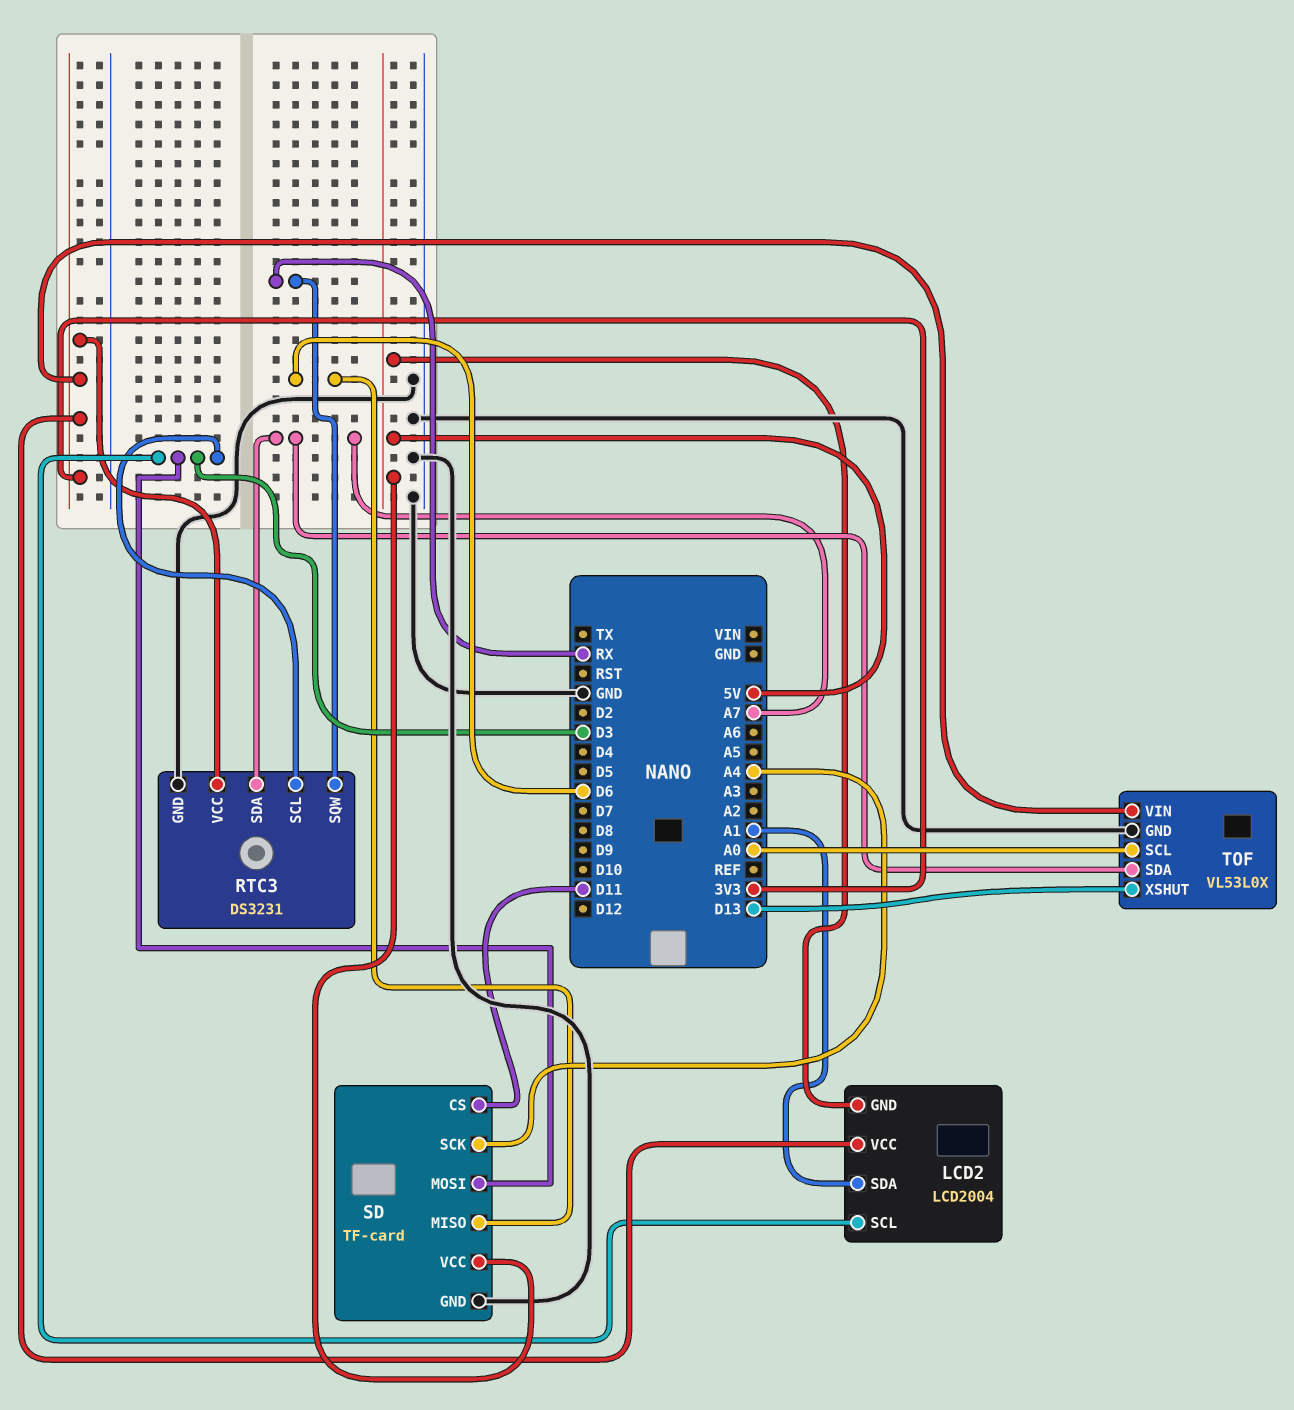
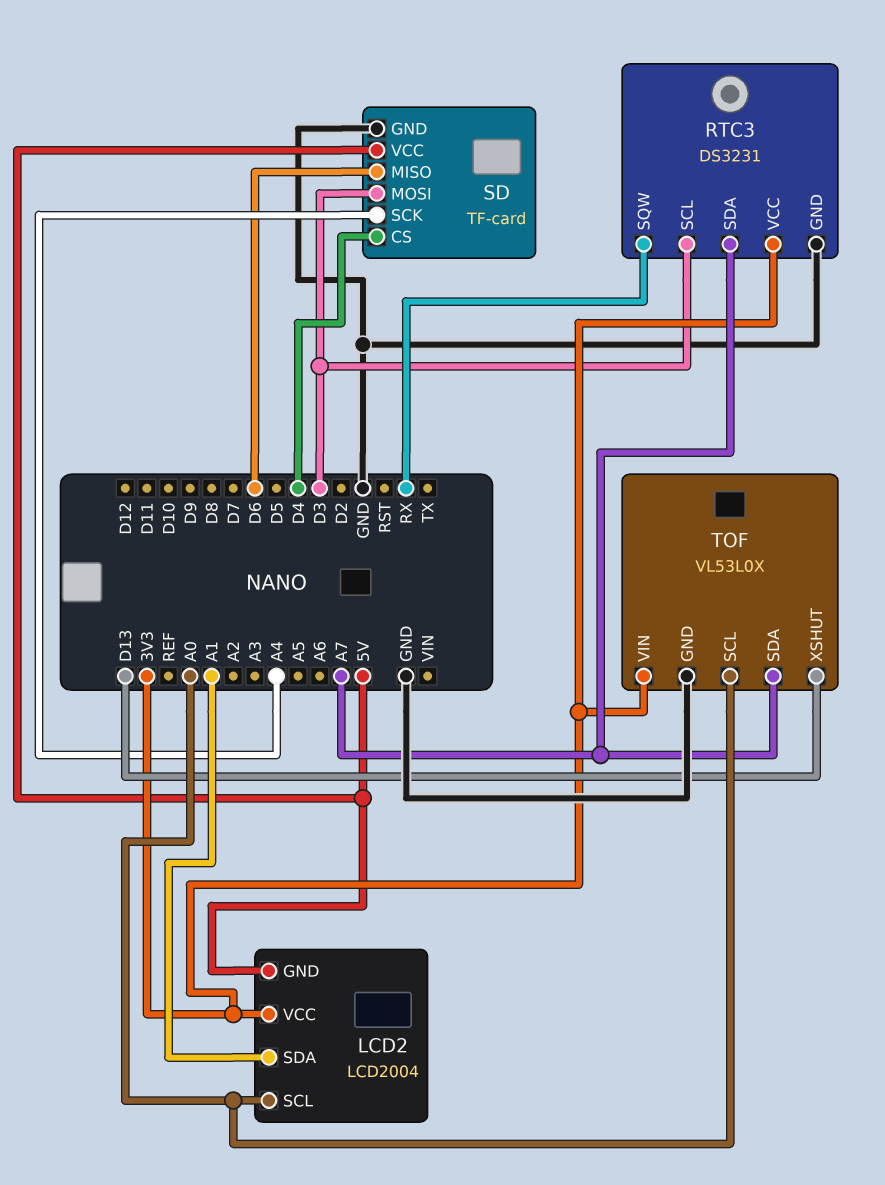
LCD2 pin SCL: D3 -> A0
SD pin CS: D11 -> D4

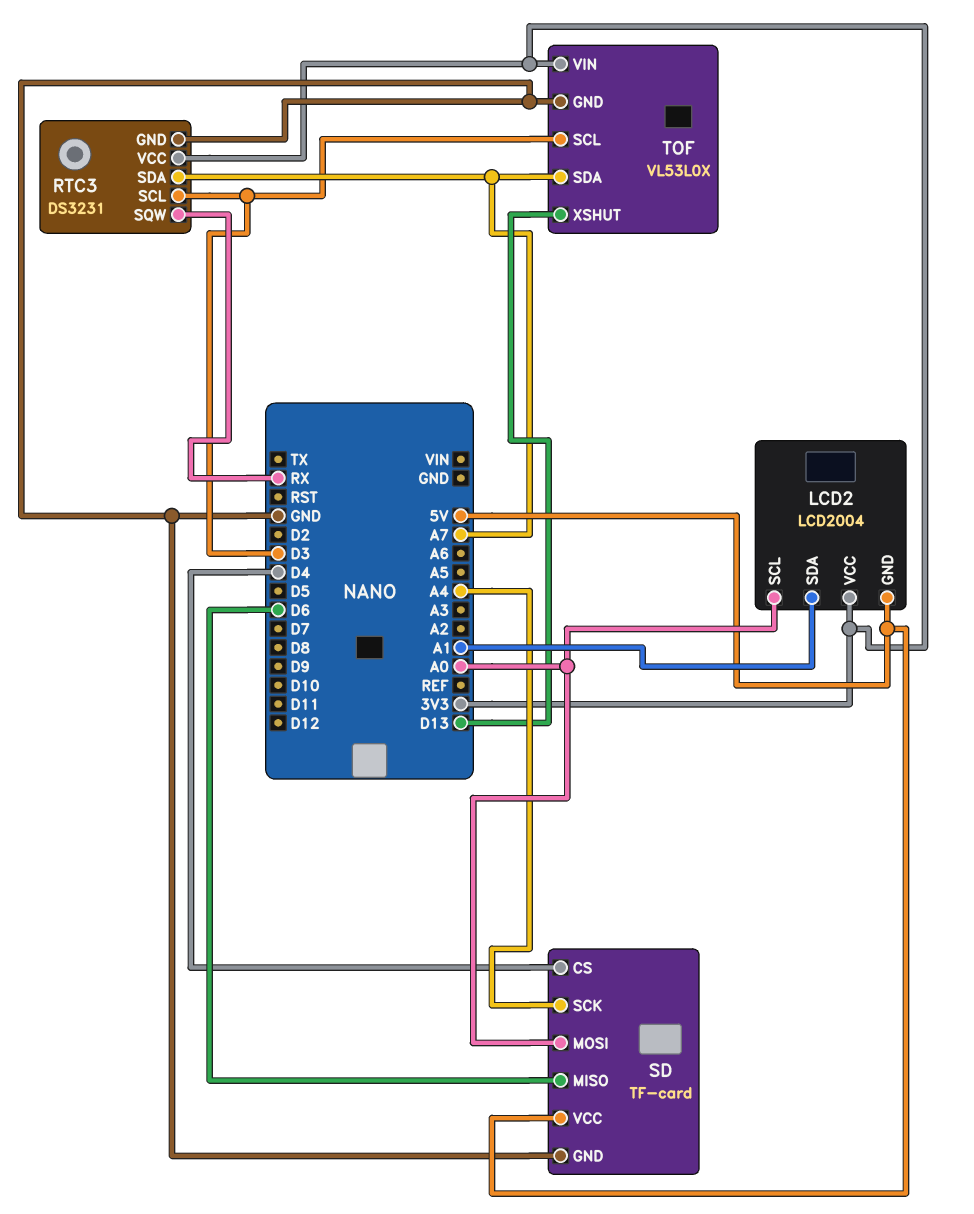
SD pin MOSI: D3 -> A0
TOF pin SCL: A0 -> D3

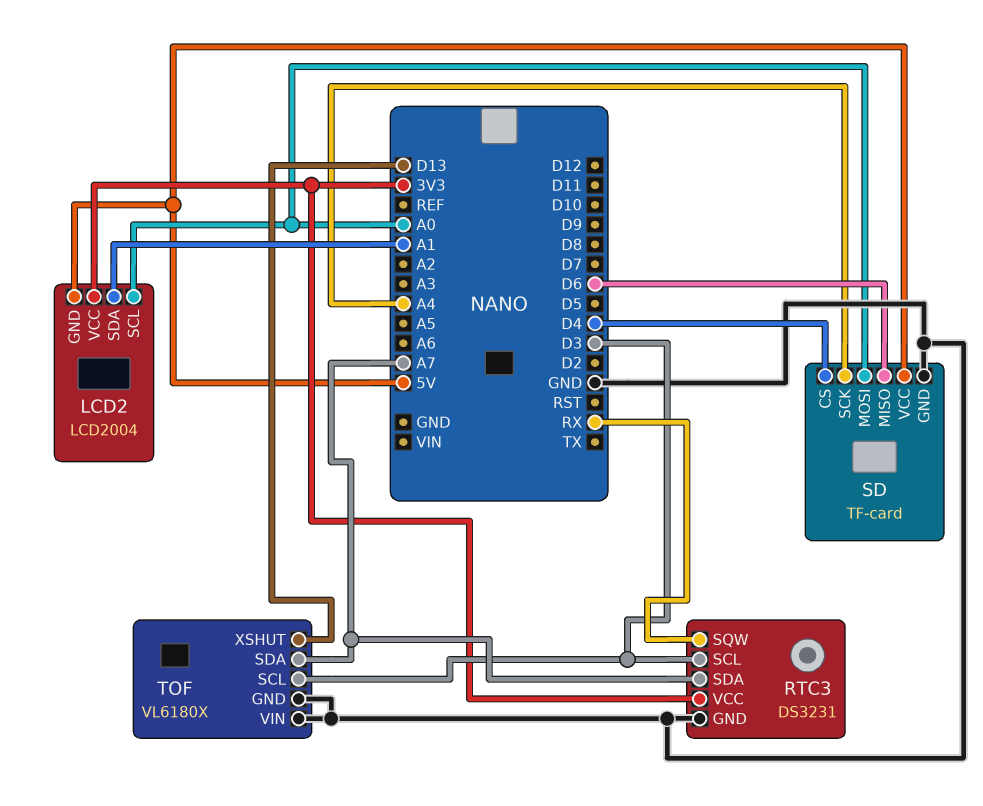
TOF: VL53L0X -> VL6180X
TOF pin VIN: 3V3 -> GND

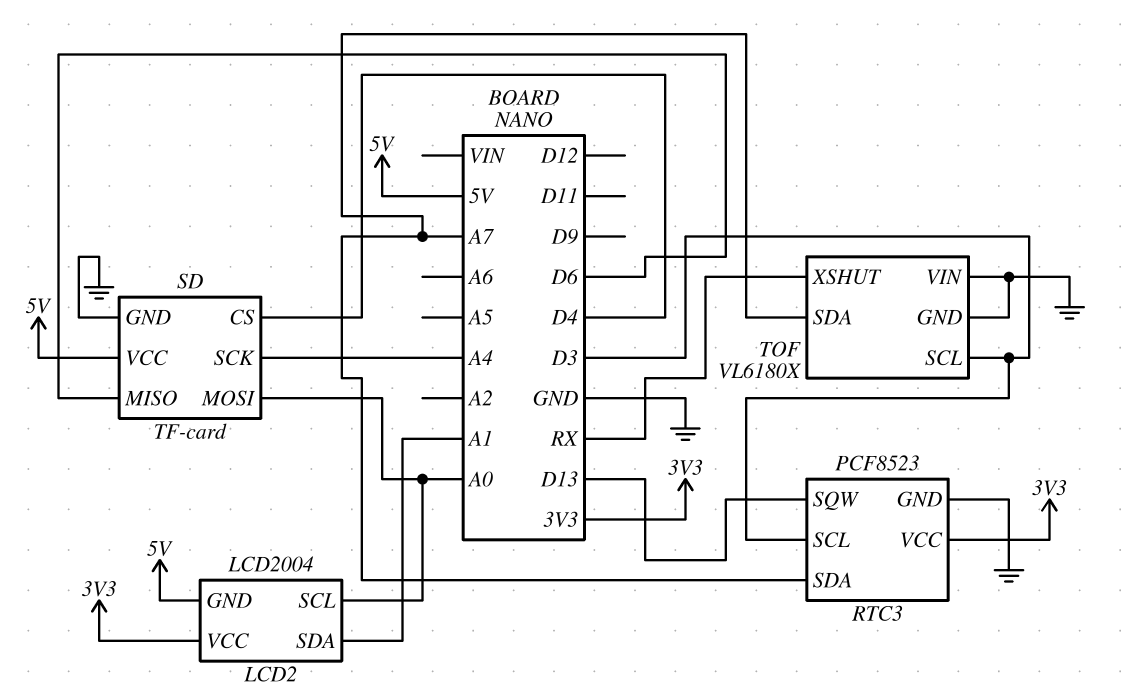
RTC3: DS3231 -> PCF8523
RTC3 pin SQW: RX -> D13
TOF pin XSHUT: D13 -> RX

